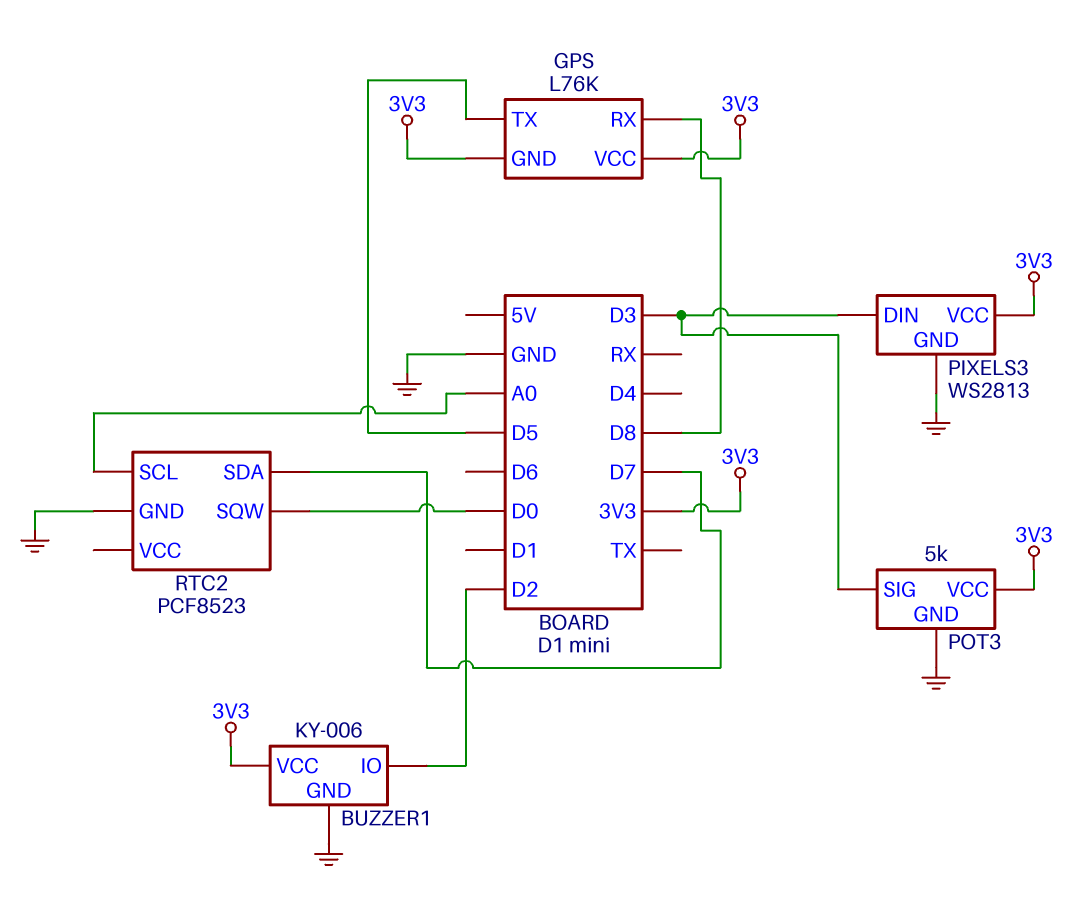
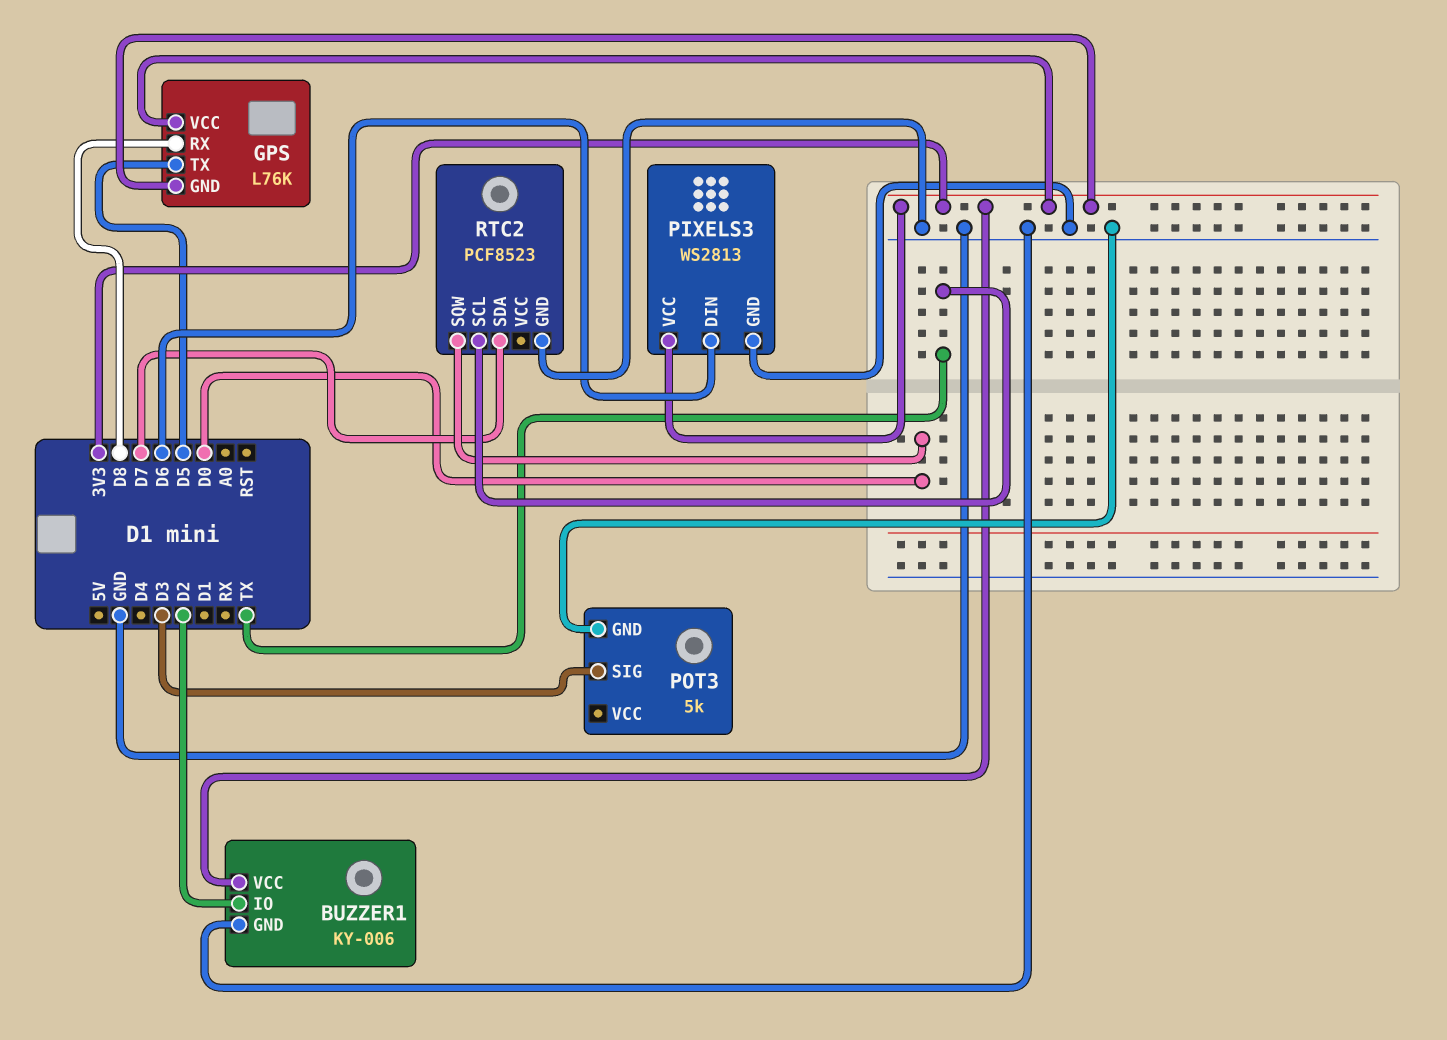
PIXELS3 pin DIN: D3 -> D6
POT3 pin VCC: 3V3 -> none
RTC2 pin SCL: A0 -> TX

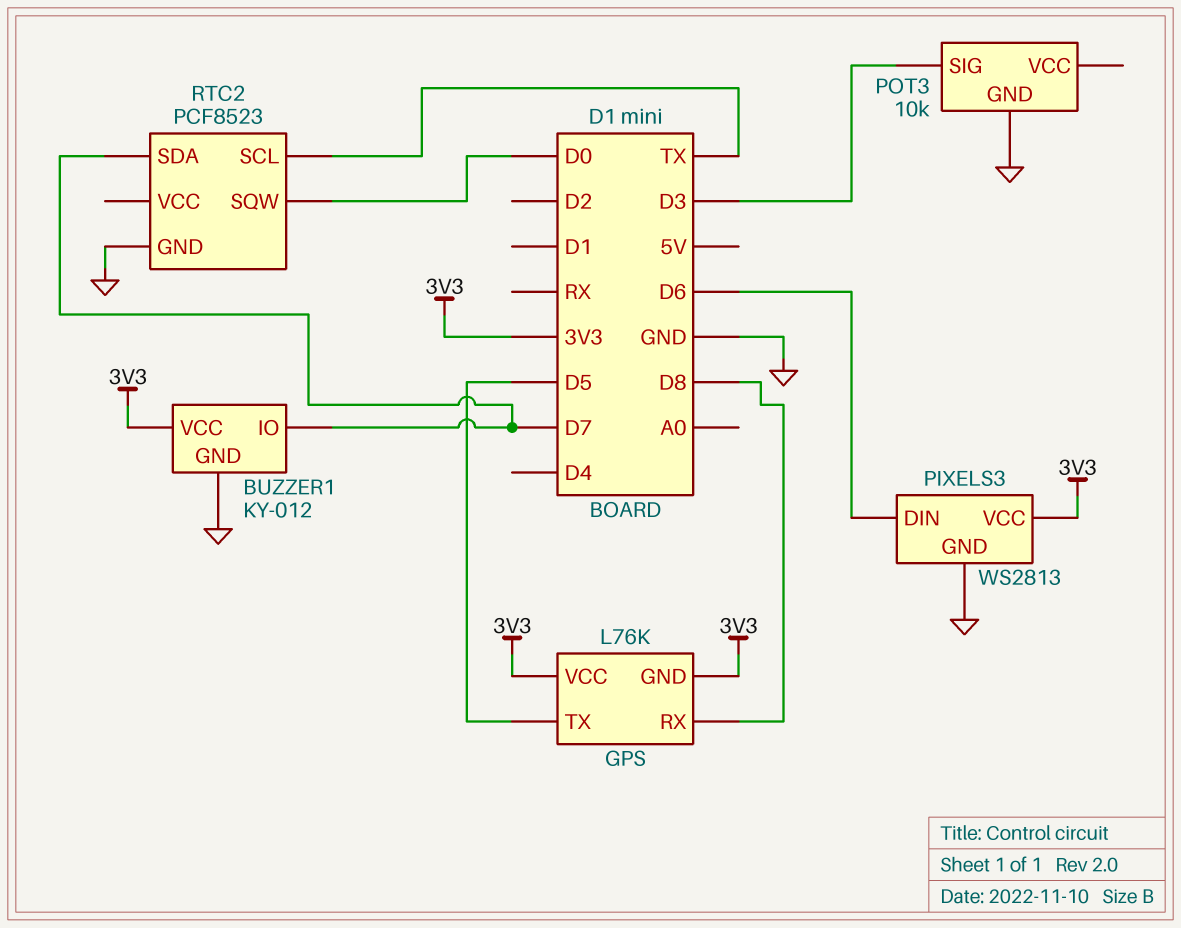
BUZZER1: KY-006 -> KY-012
BUZZER1 pin IO: D2 -> D7
POT3: 5k -> 10k

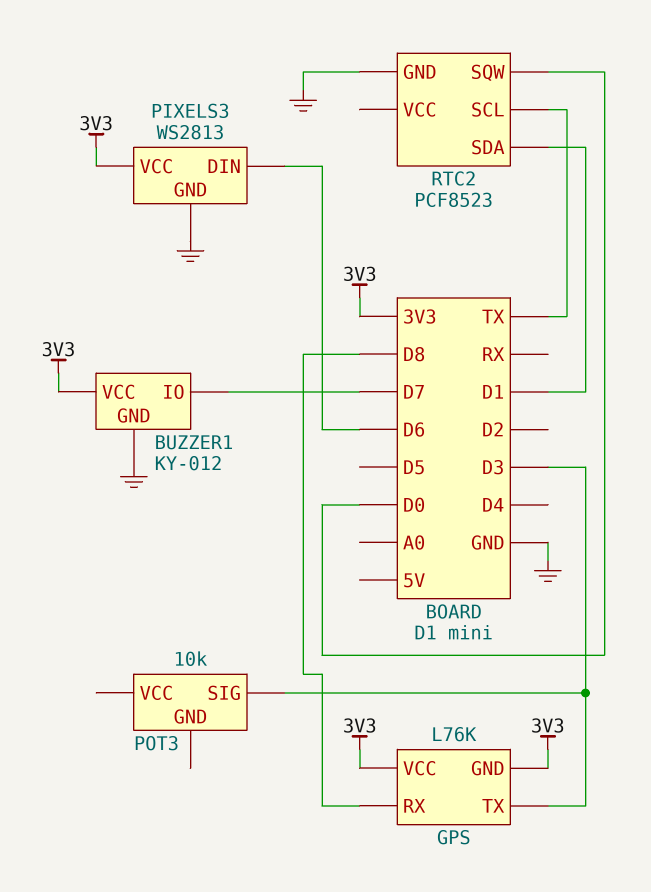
GPS pin TX: D5 -> D3
POT3 pin GND: GND -> none
RTC2 pin SDA: D7 -> D1

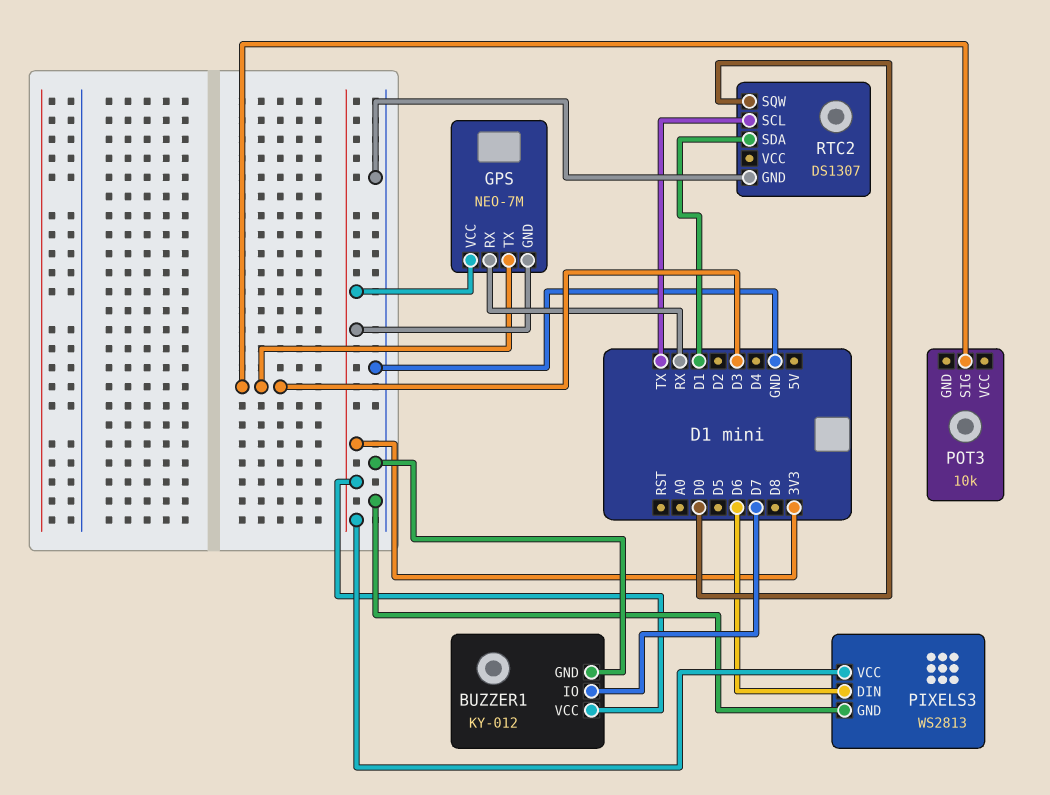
GPS: L76K -> NEO-7M
GPS pin RX: D8 -> RX
RTC2: PCF8523 -> DS1307

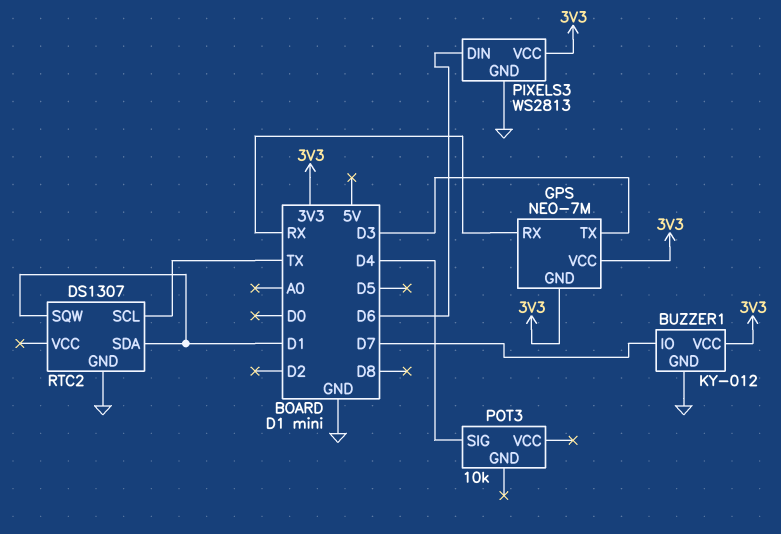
POT3 pin SIG: D3 -> D4
RTC2 pin SQW: D0 -> D1

